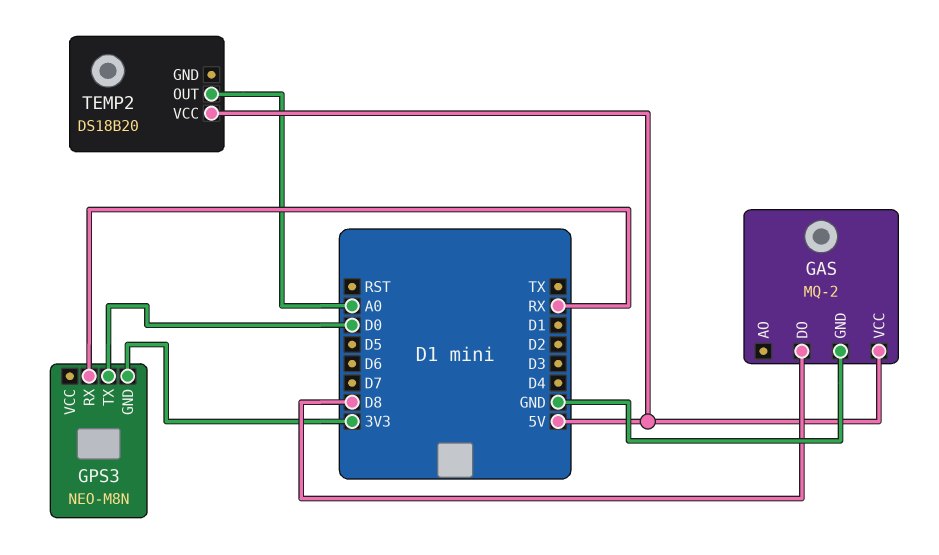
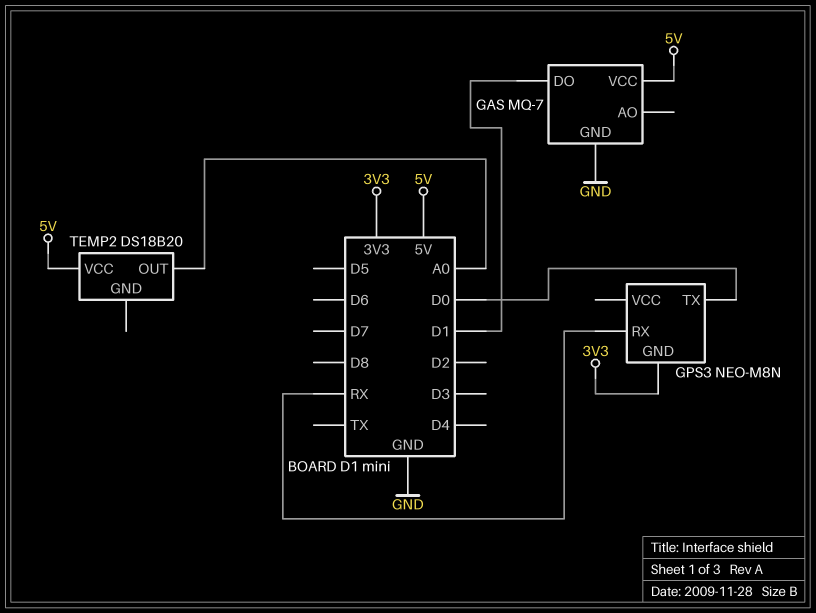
GAS: MQ-2 -> MQ-7
GAS pin DO: D8 -> D1

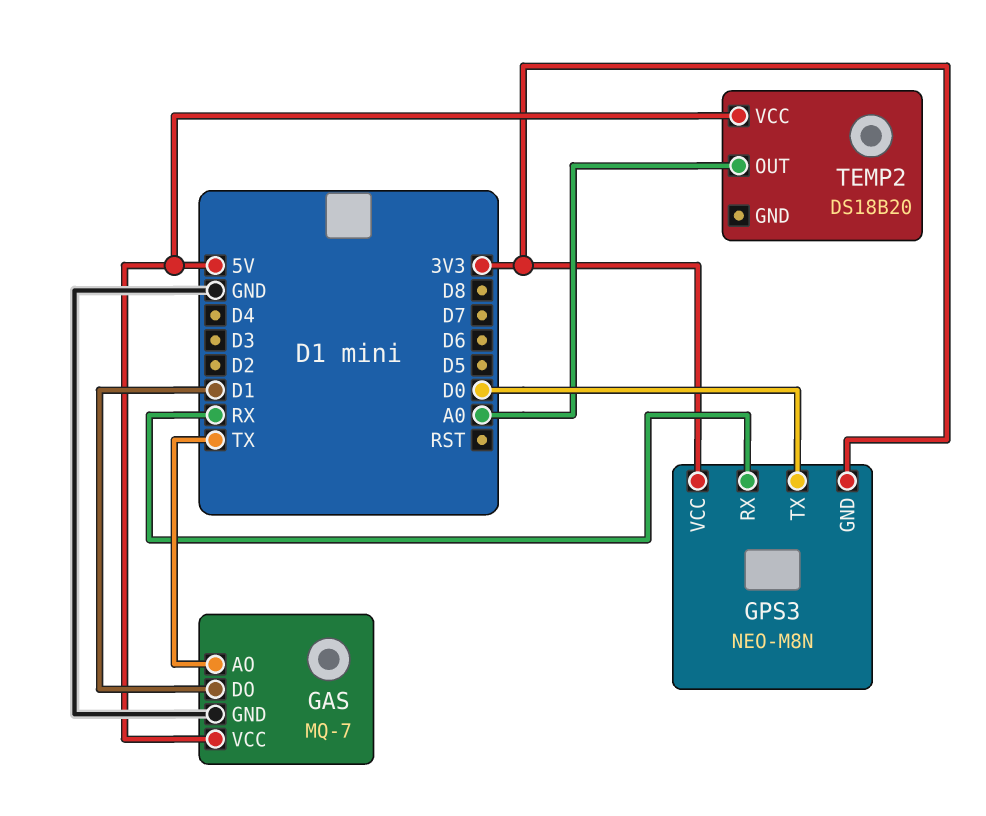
GAS pin AO: none -> TX
GPS3 pin VCC: none -> 3V3

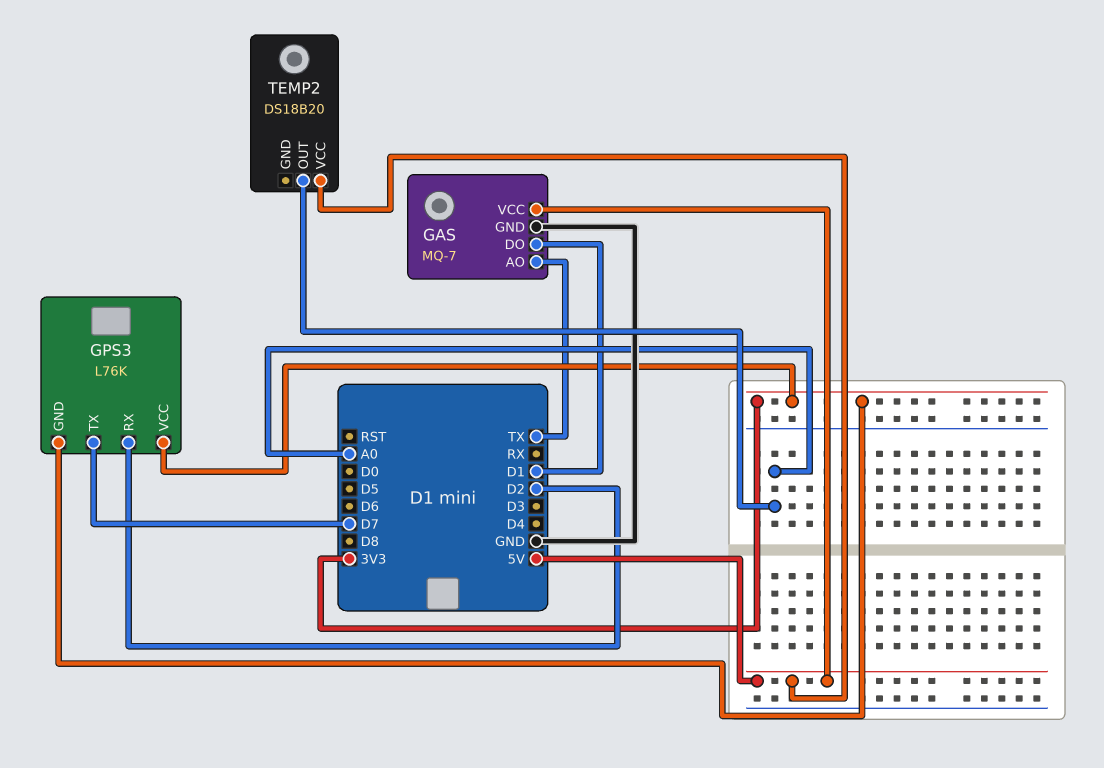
GPS3: NEO-M8N -> L76K
GPS3 pin RX: RX -> D2
GPS3 pin TX: D0 -> D7

